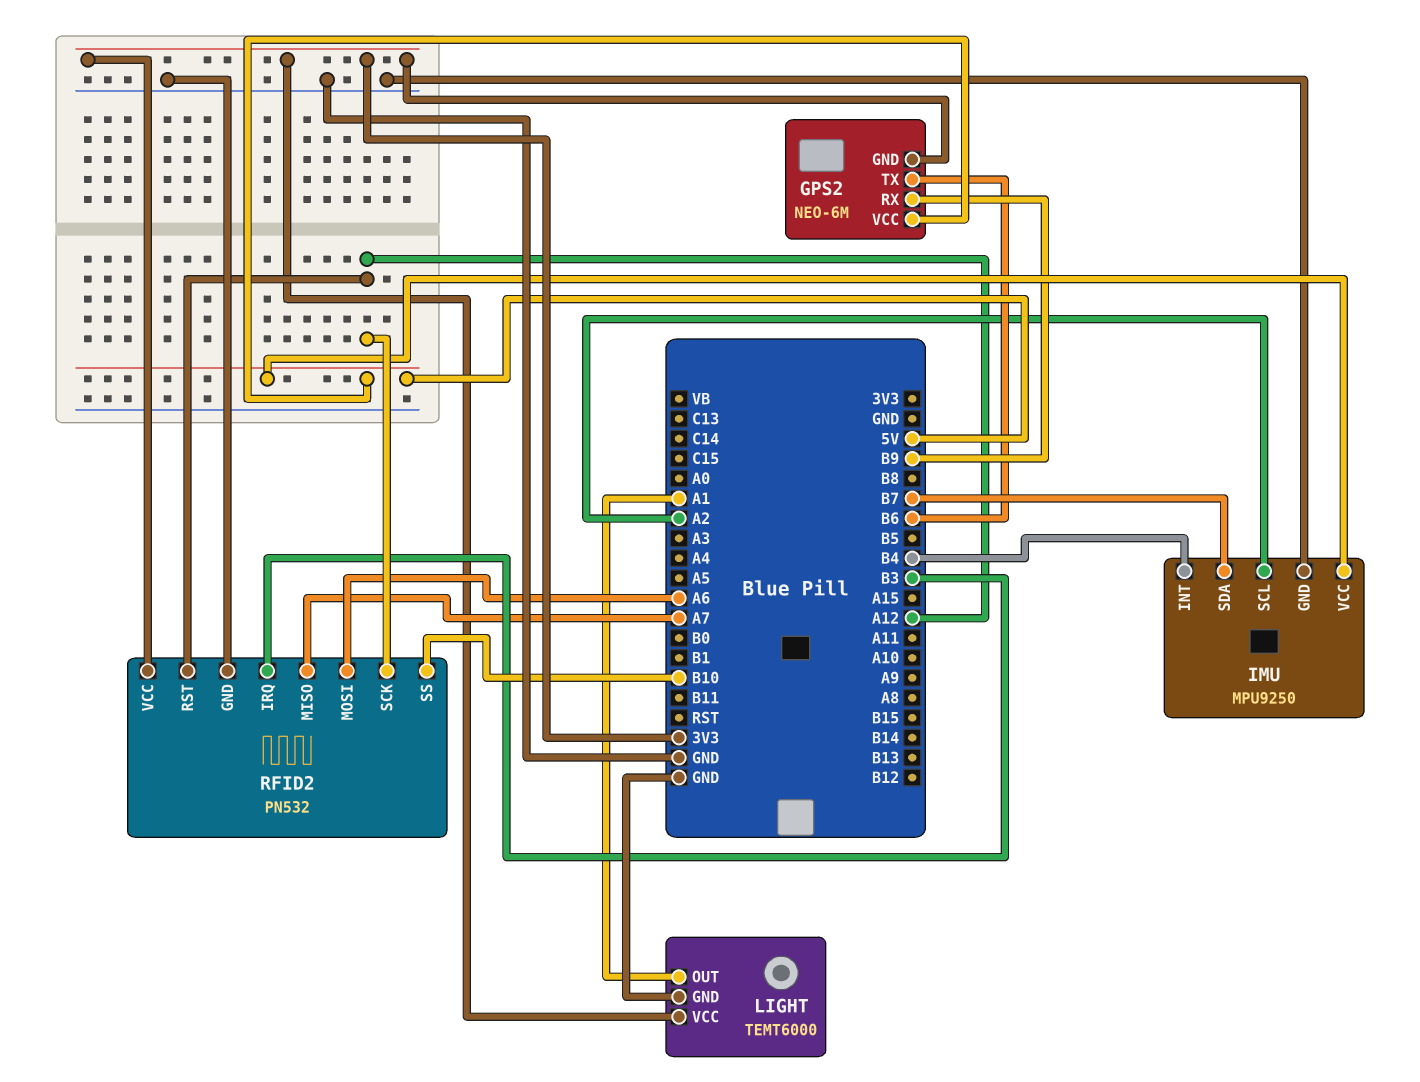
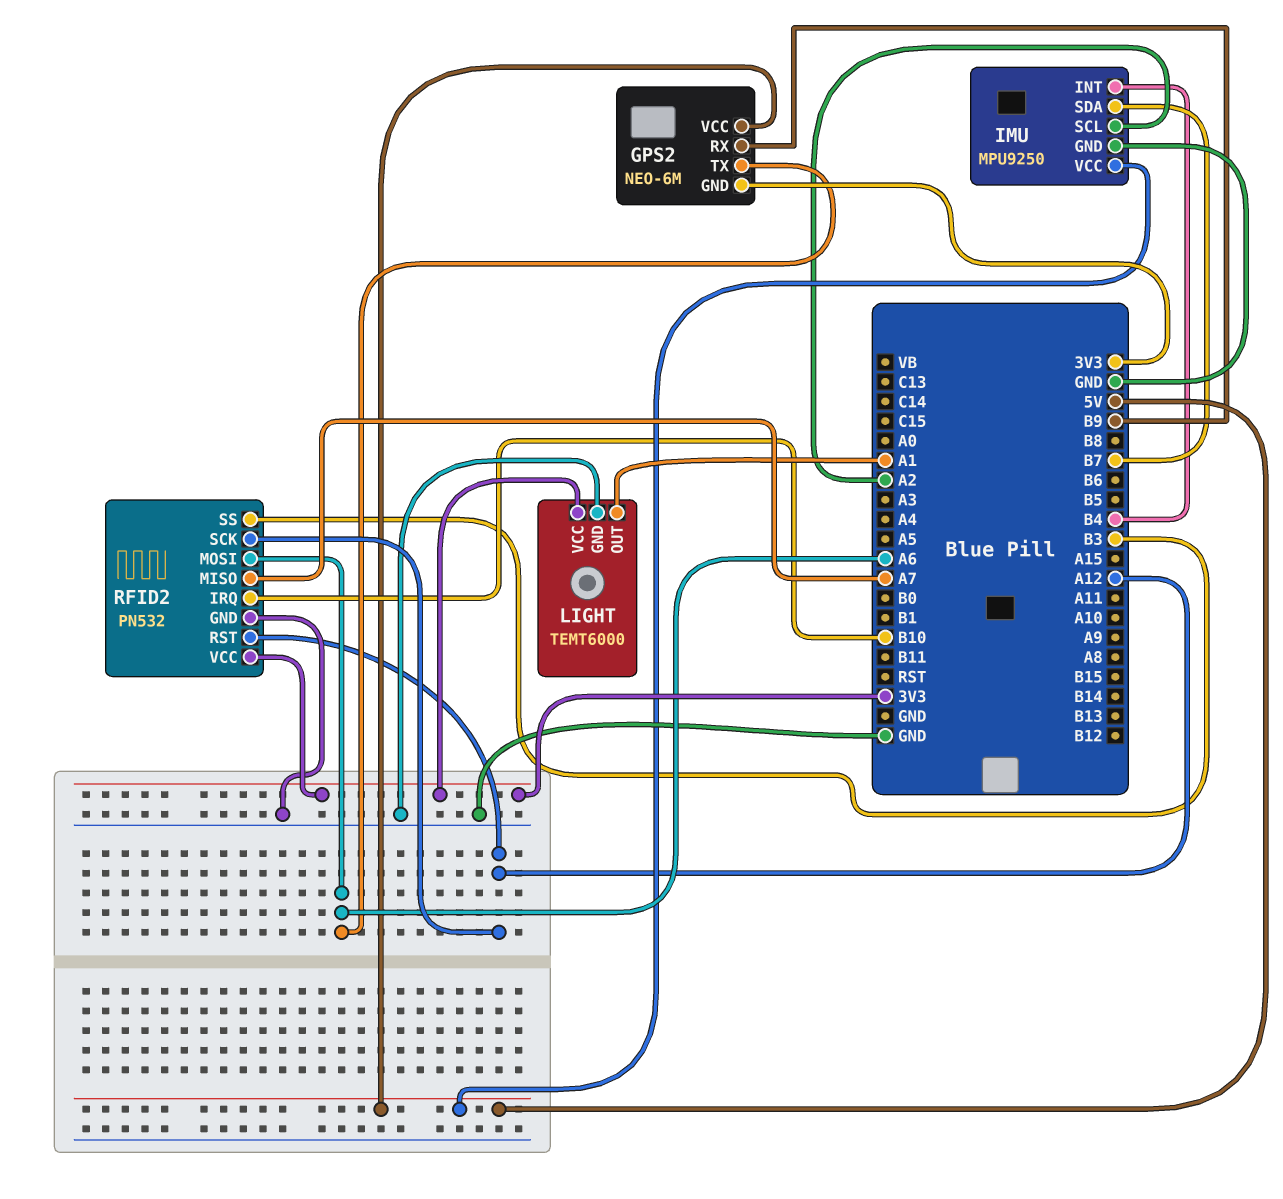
GPS2 pin TX: B6 -> A6
RFID2 pin IRQ: B3 -> B10
RFID2 pin SS: B10 -> B3

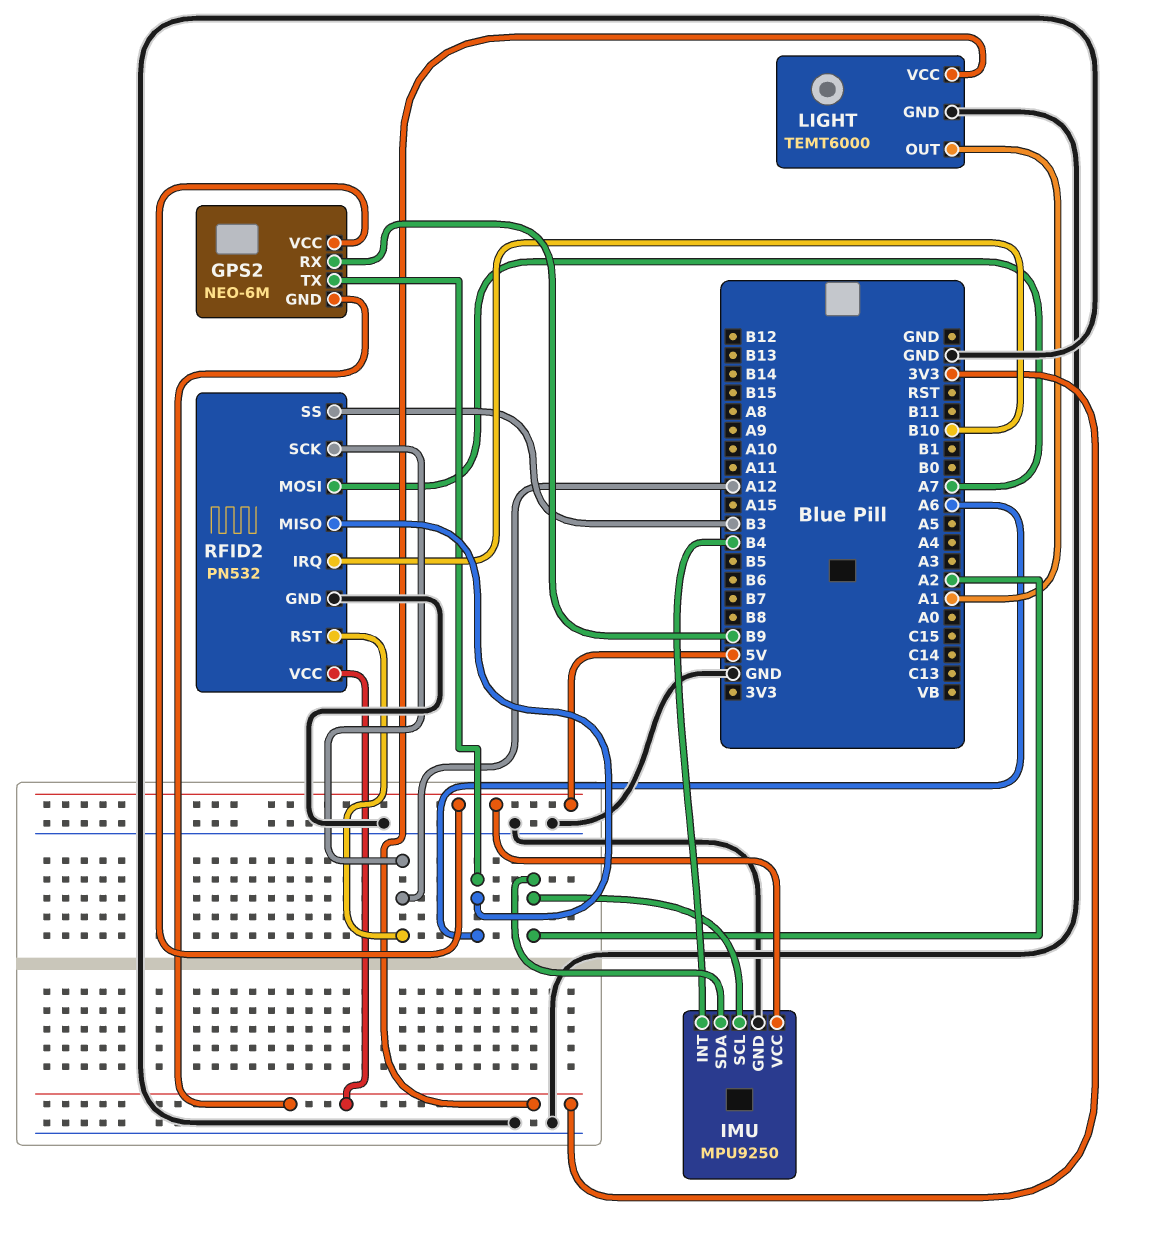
IMU pin SDA: B7 -> A2
RFID2 pin MISO: A7 -> A6
RFID2 pin MOSI: A6 -> A7

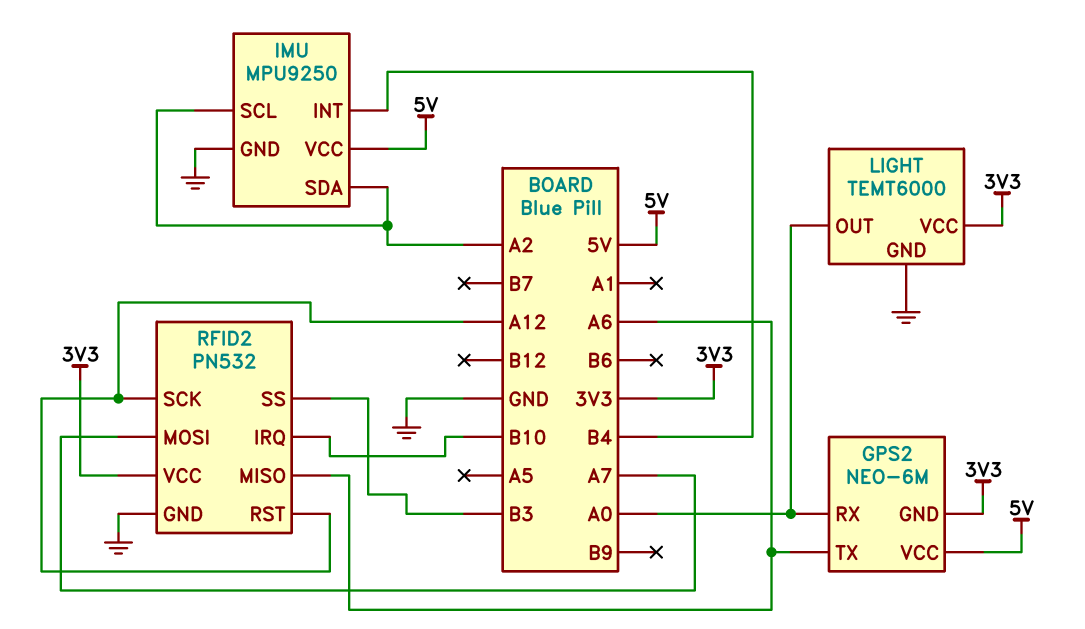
GPS2 pin RX: B9 -> A0
LIGHT pin OUT: A1 -> A0

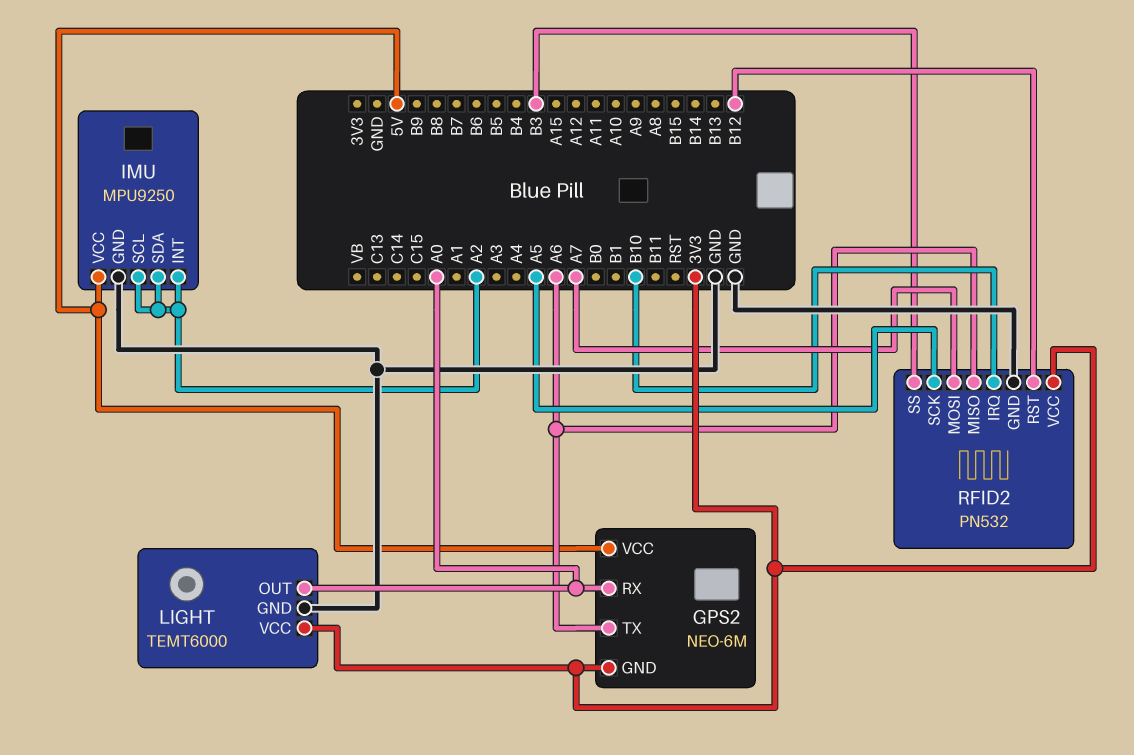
IMU pin INT: B4 -> A2
RFID2 pin RST: A12 -> B12
RFID2 pin SCK: A12 -> A5

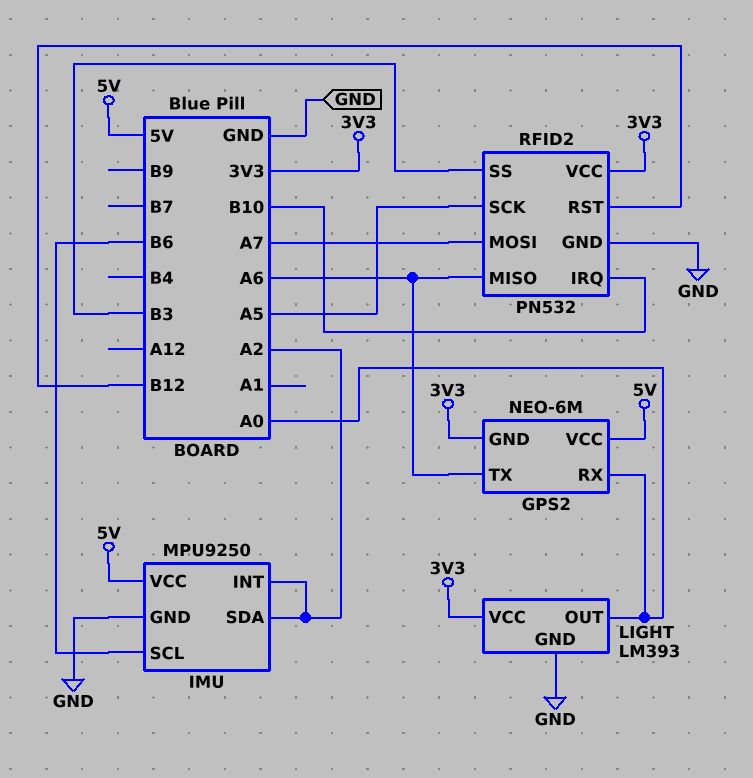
IMU pin SCL: A2 -> B6
LIGHT: TEMT6000 -> LM393

